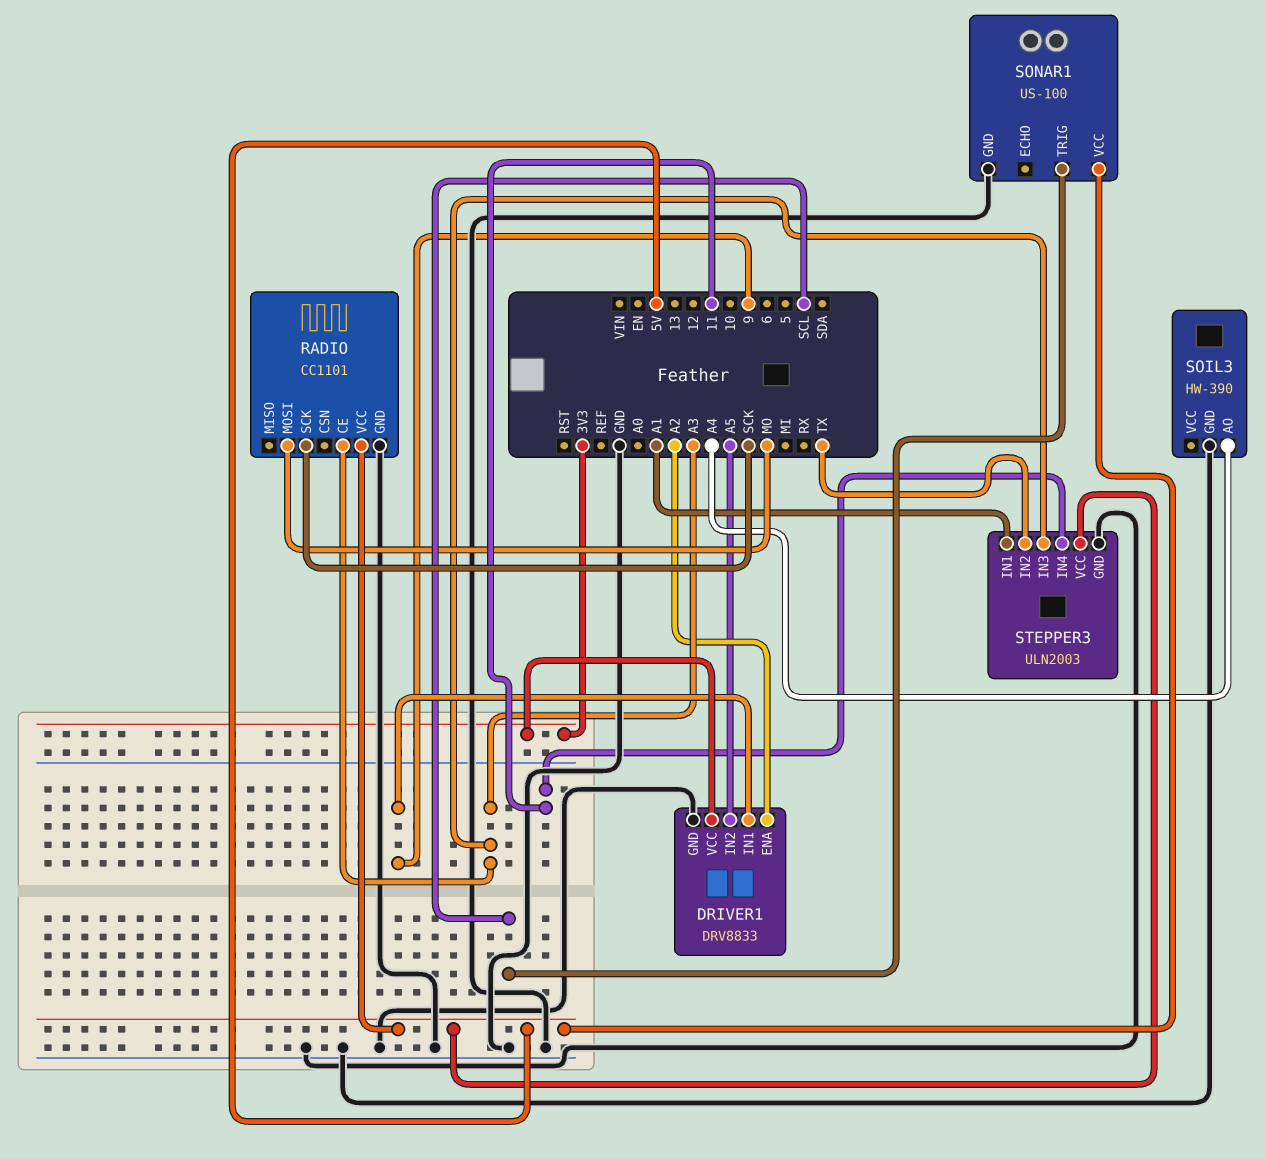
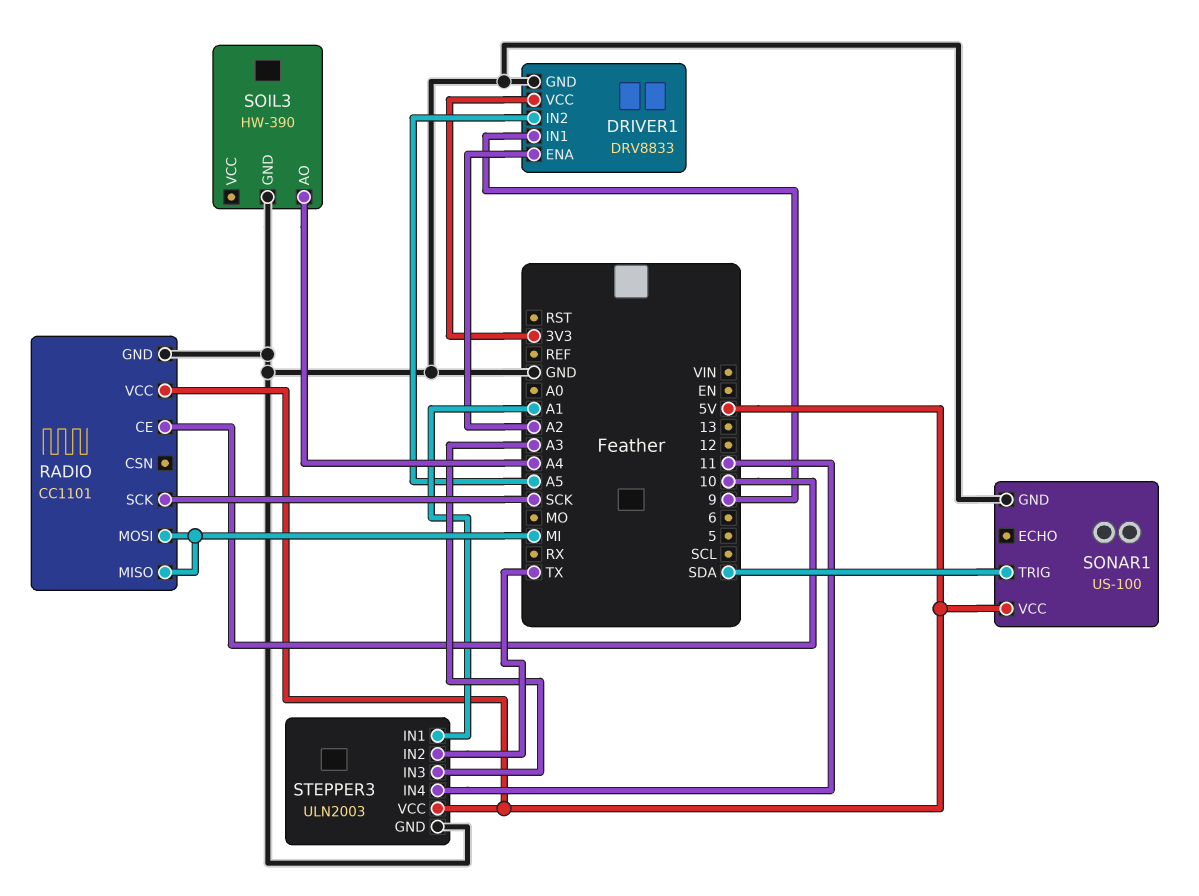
RADIO pin CE: A3 -> 10
RADIO pin MISO: none -> MI
RADIO pin MOSI: MO -> MI
SONAR1 pin TRIG: SCL -> SDA

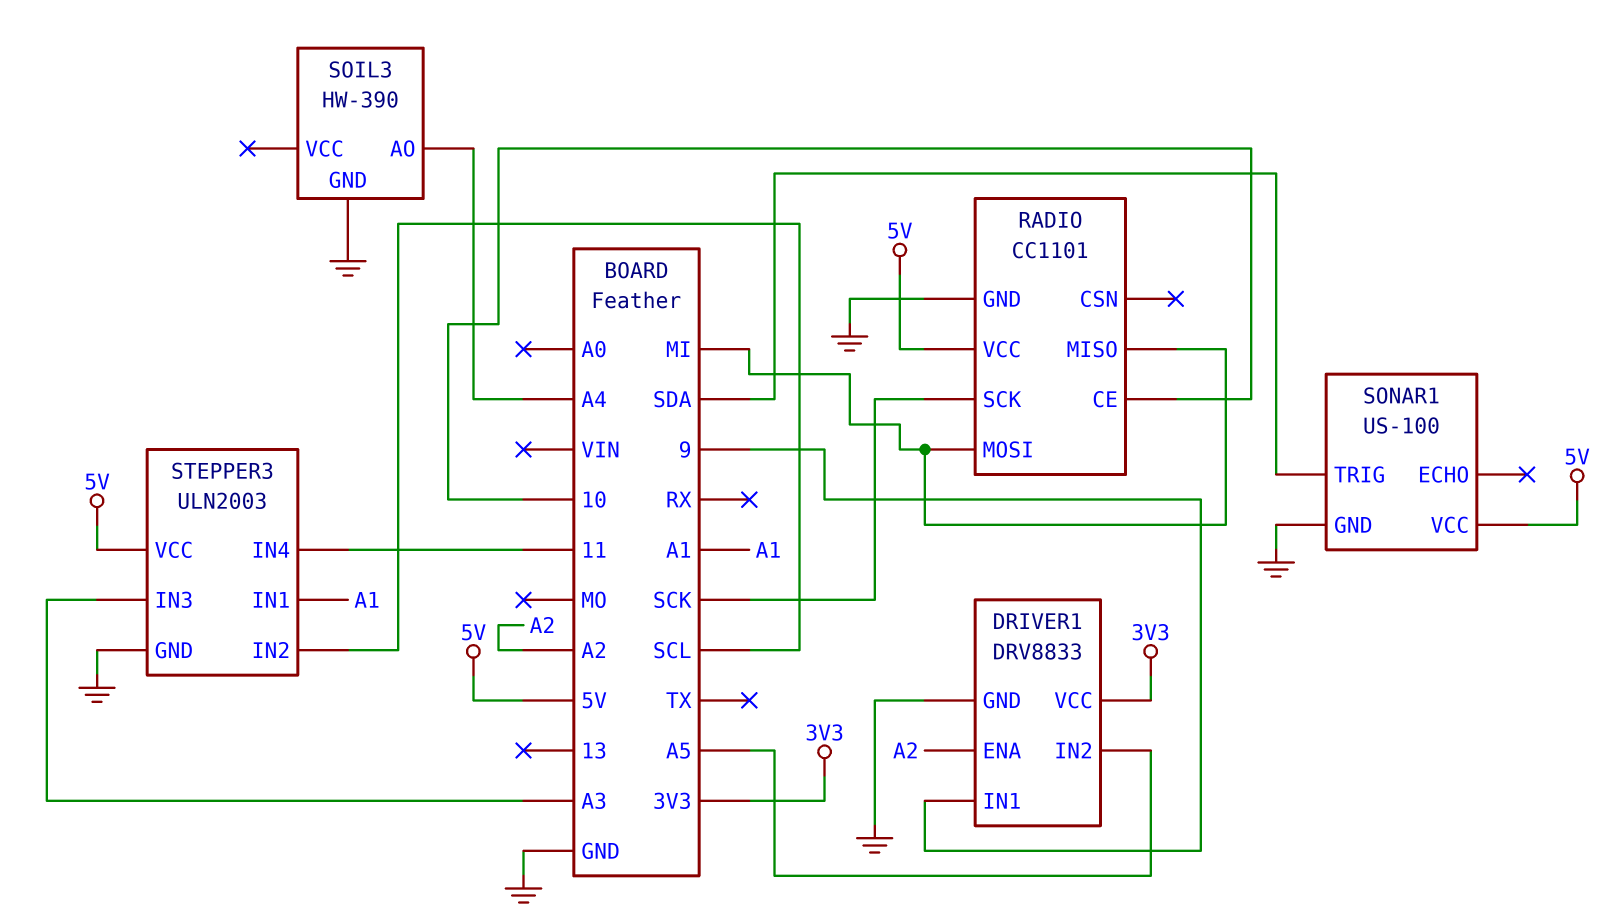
STEPPER3 pin IN2: TX -> SCL

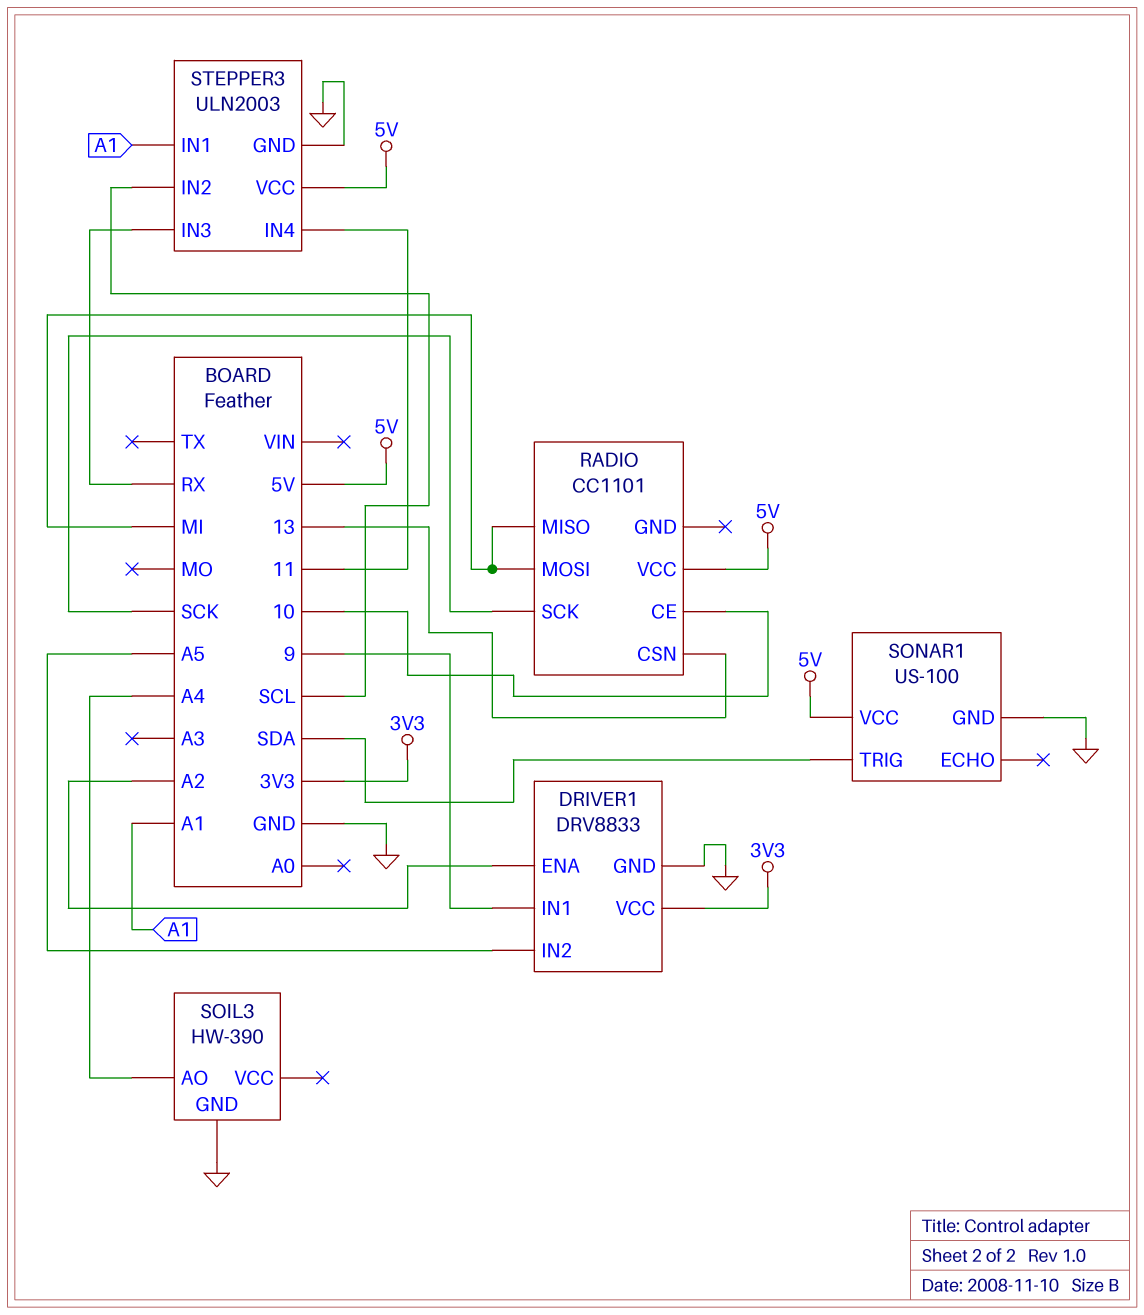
RADIO pin CSN: none -> 13
RADIO pin GND: GND -> none
STEPPER3 pin IN3: A3 -> RX

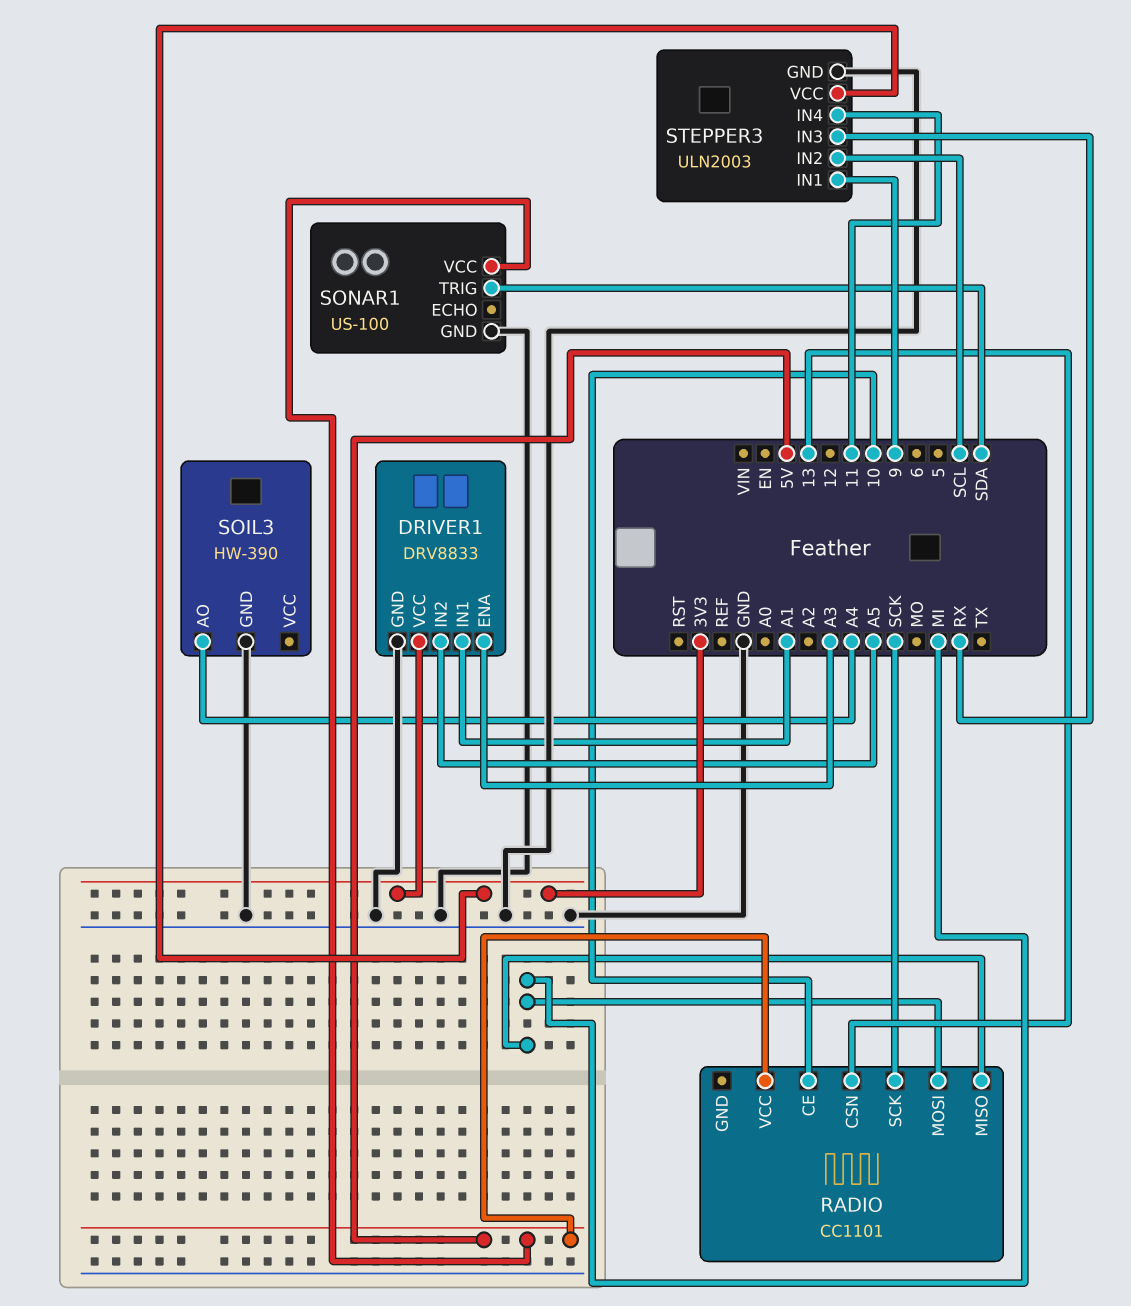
DRIVER1 pin ENA: A2 -> A3
DRIVER1 pin IN1: 9 -> A1
STEPPER3 pin IN1: A1 -> 9
STEPPER3 pin VCC: 5V -> 3V3

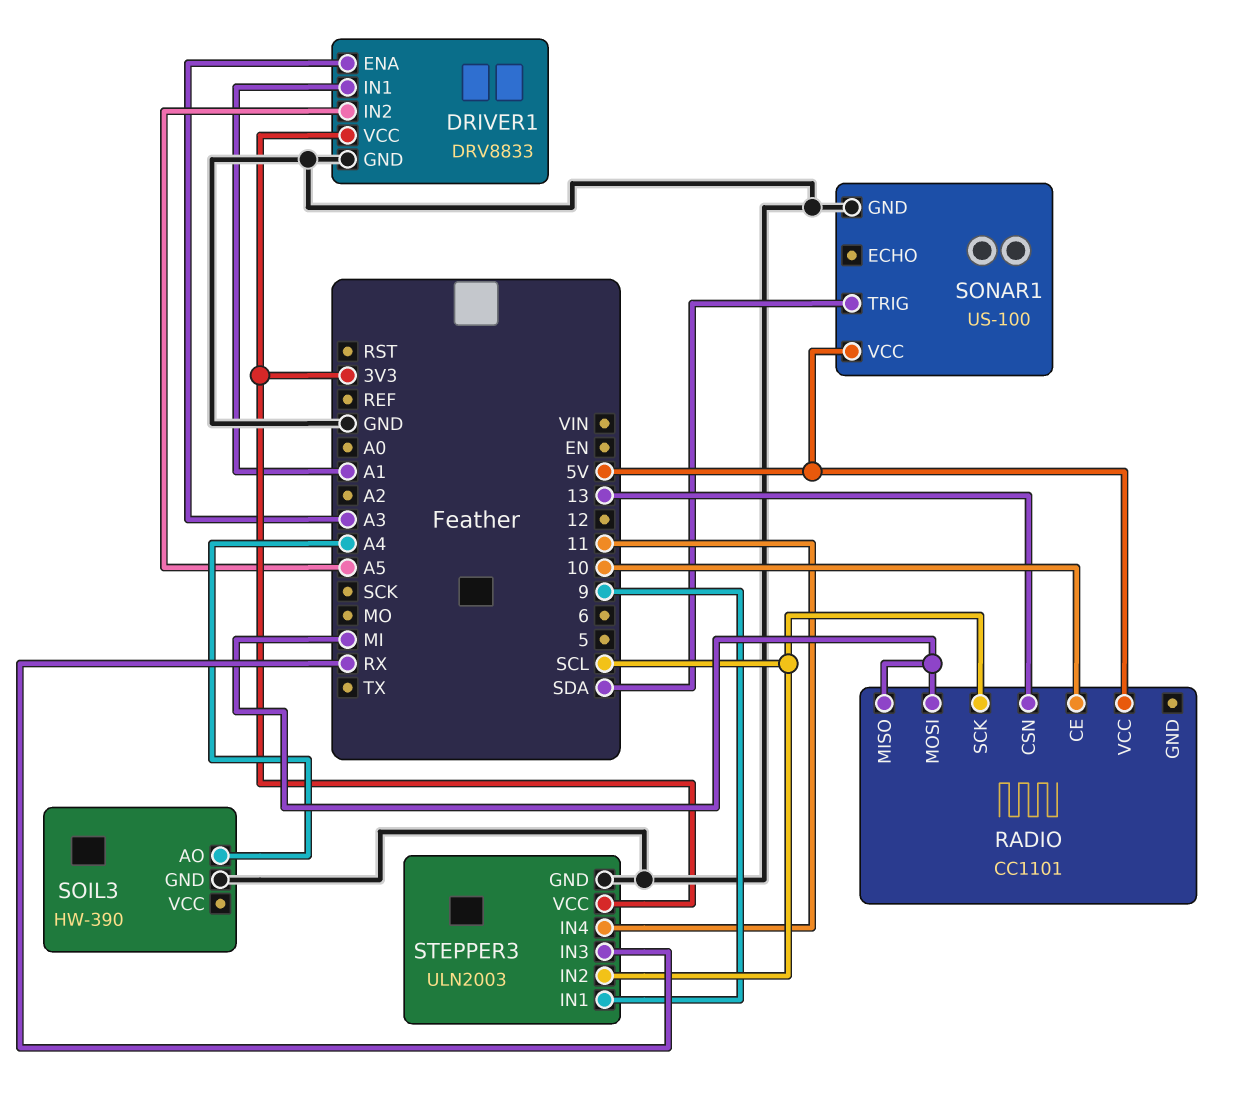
RADIO pin SCK: SCK -> SCL

